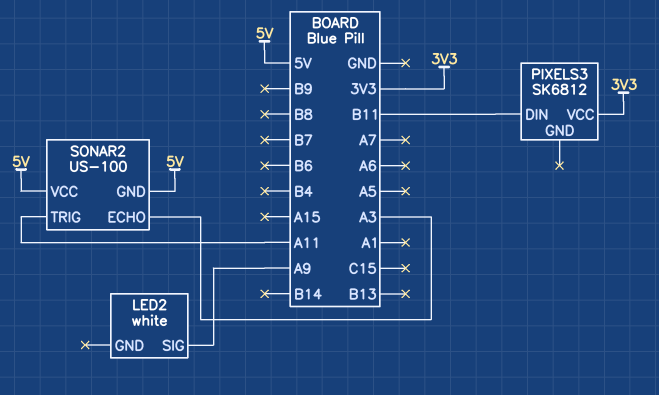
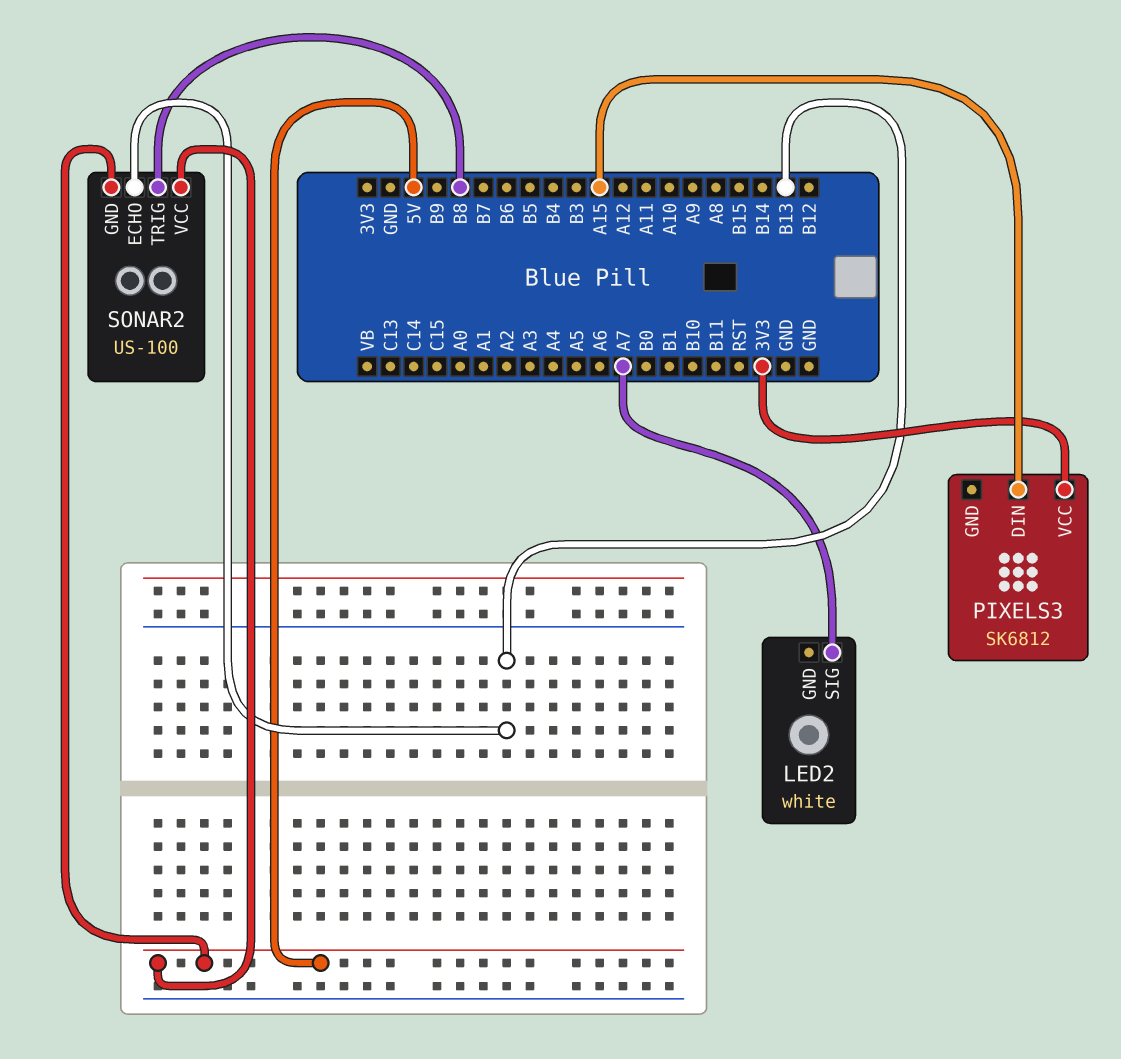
LED2 pin SIG: A9 -> A7
PIXELS3 pin DIN: B11 -> A15
SONAR2 pin ECHO: A3 -> B13
SONAR2 pin TRIG: A11 -> B8

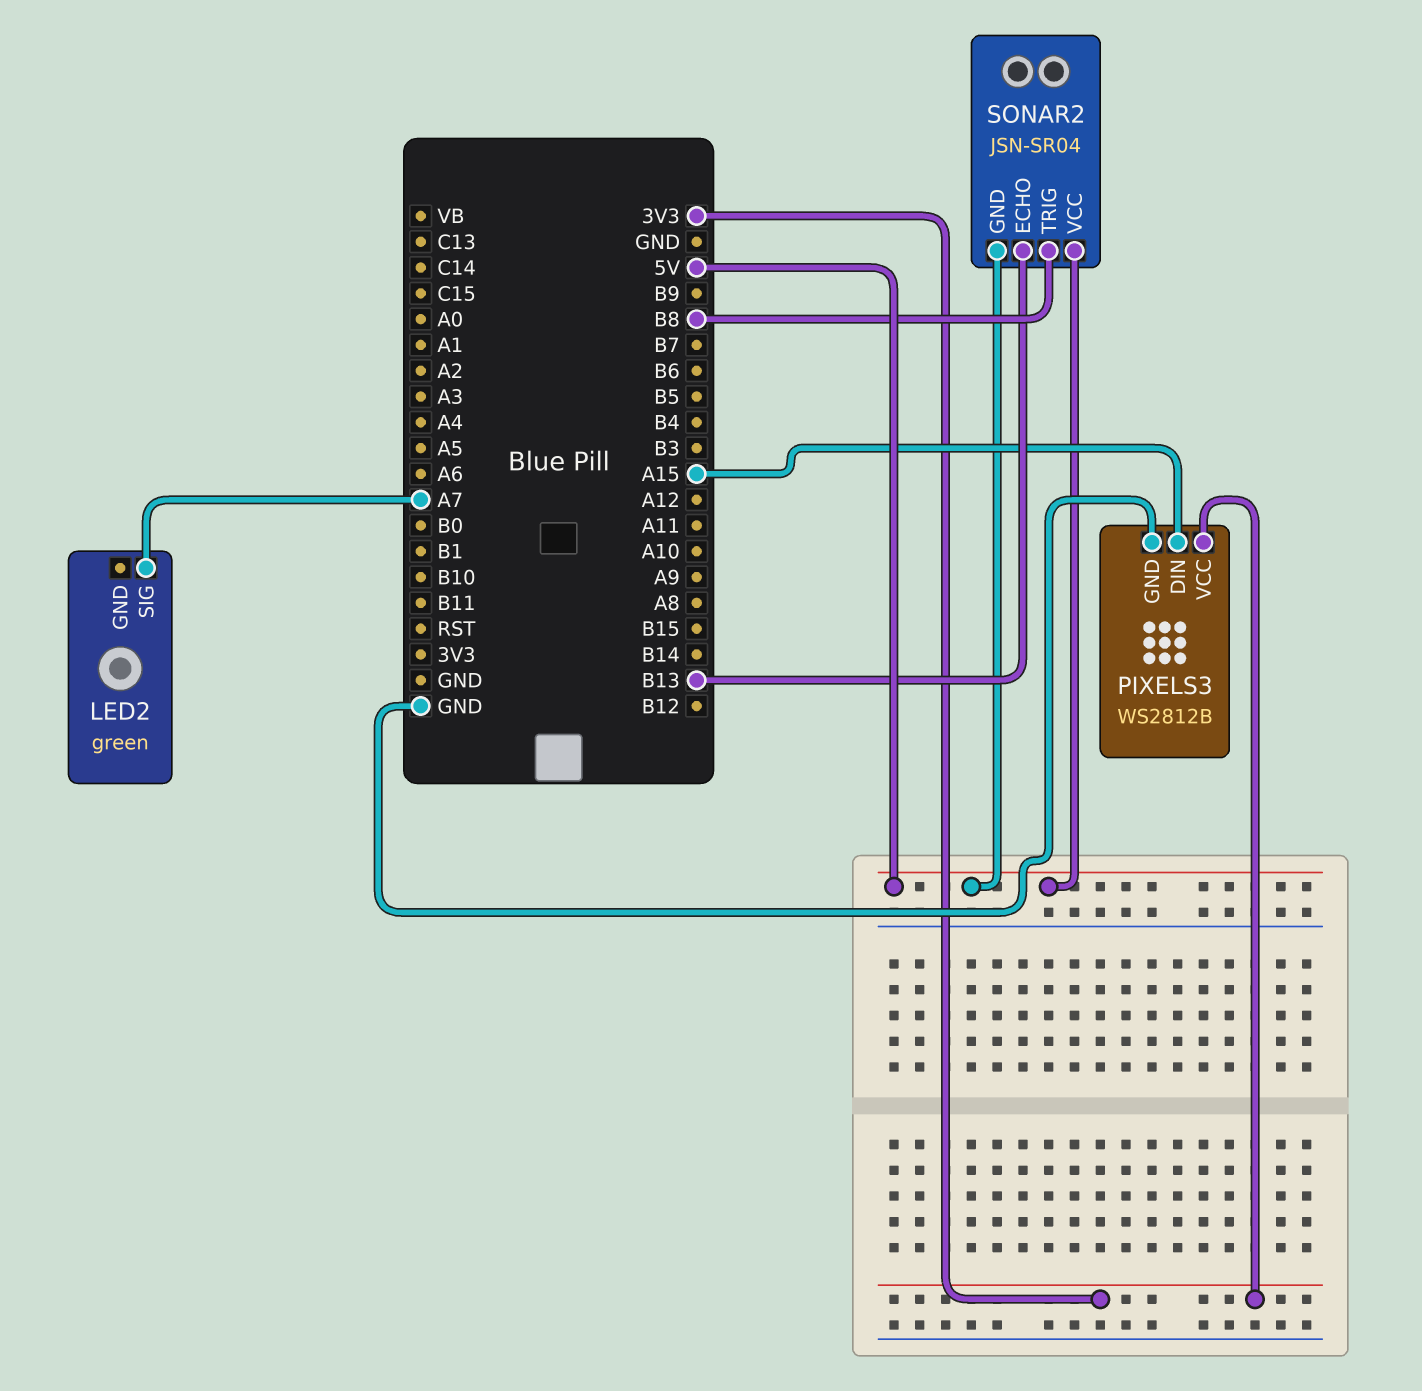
LED2: white -> green
PIXELS3: SK6812 -> WS2812B
PIXELS3 pin GND: none -> GND
SONAR2: US-100 -> JSN-SR04

